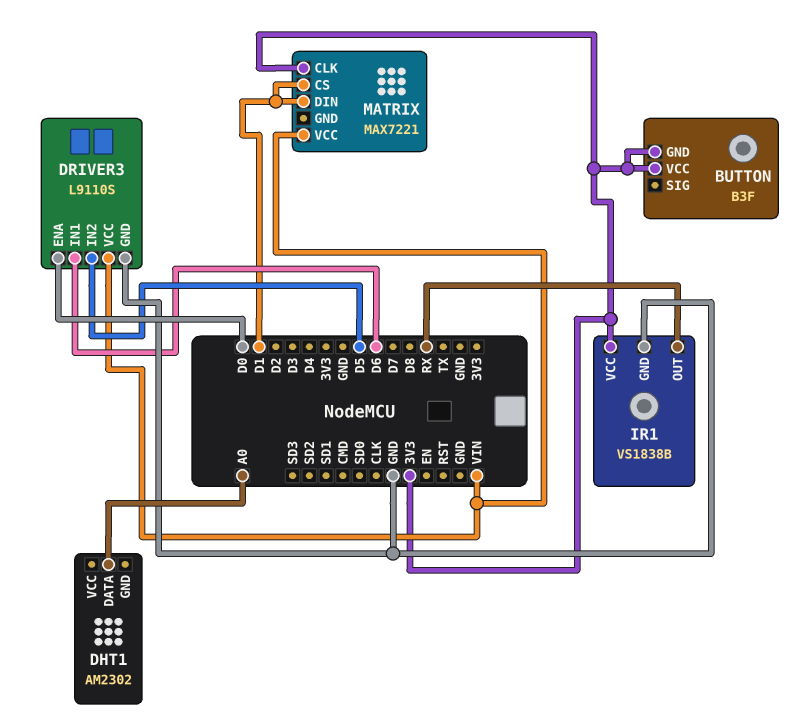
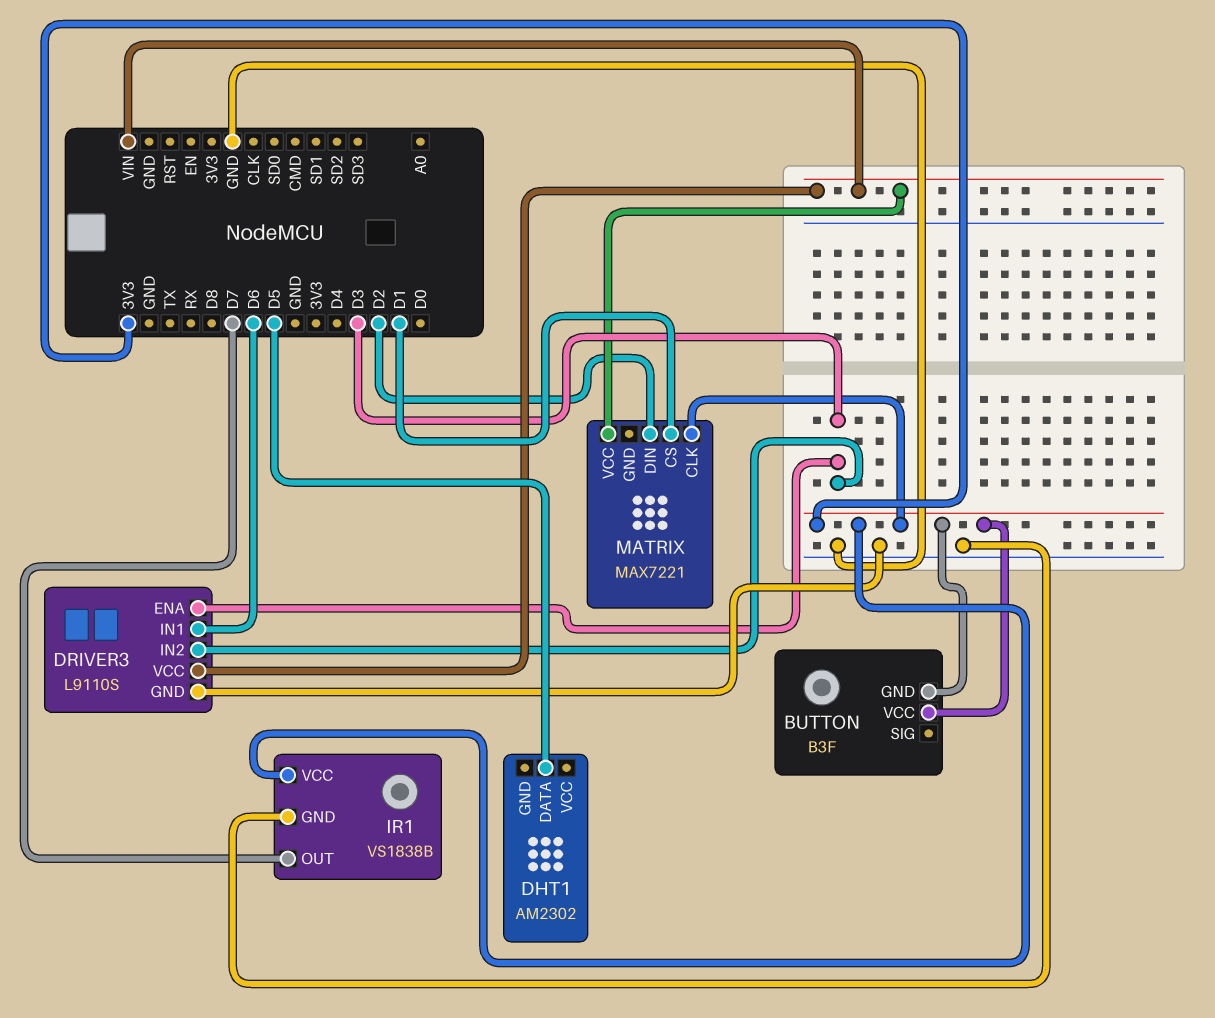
DHT1 pin DATA: A0 -> D5
DRIVER3 pin ENA: D0 -> D3
DRIVER3 pin IN2: D5 -> D3
IR1 pin OUT: RX -> D7
MATRIX pin DIN: D1 -> D2

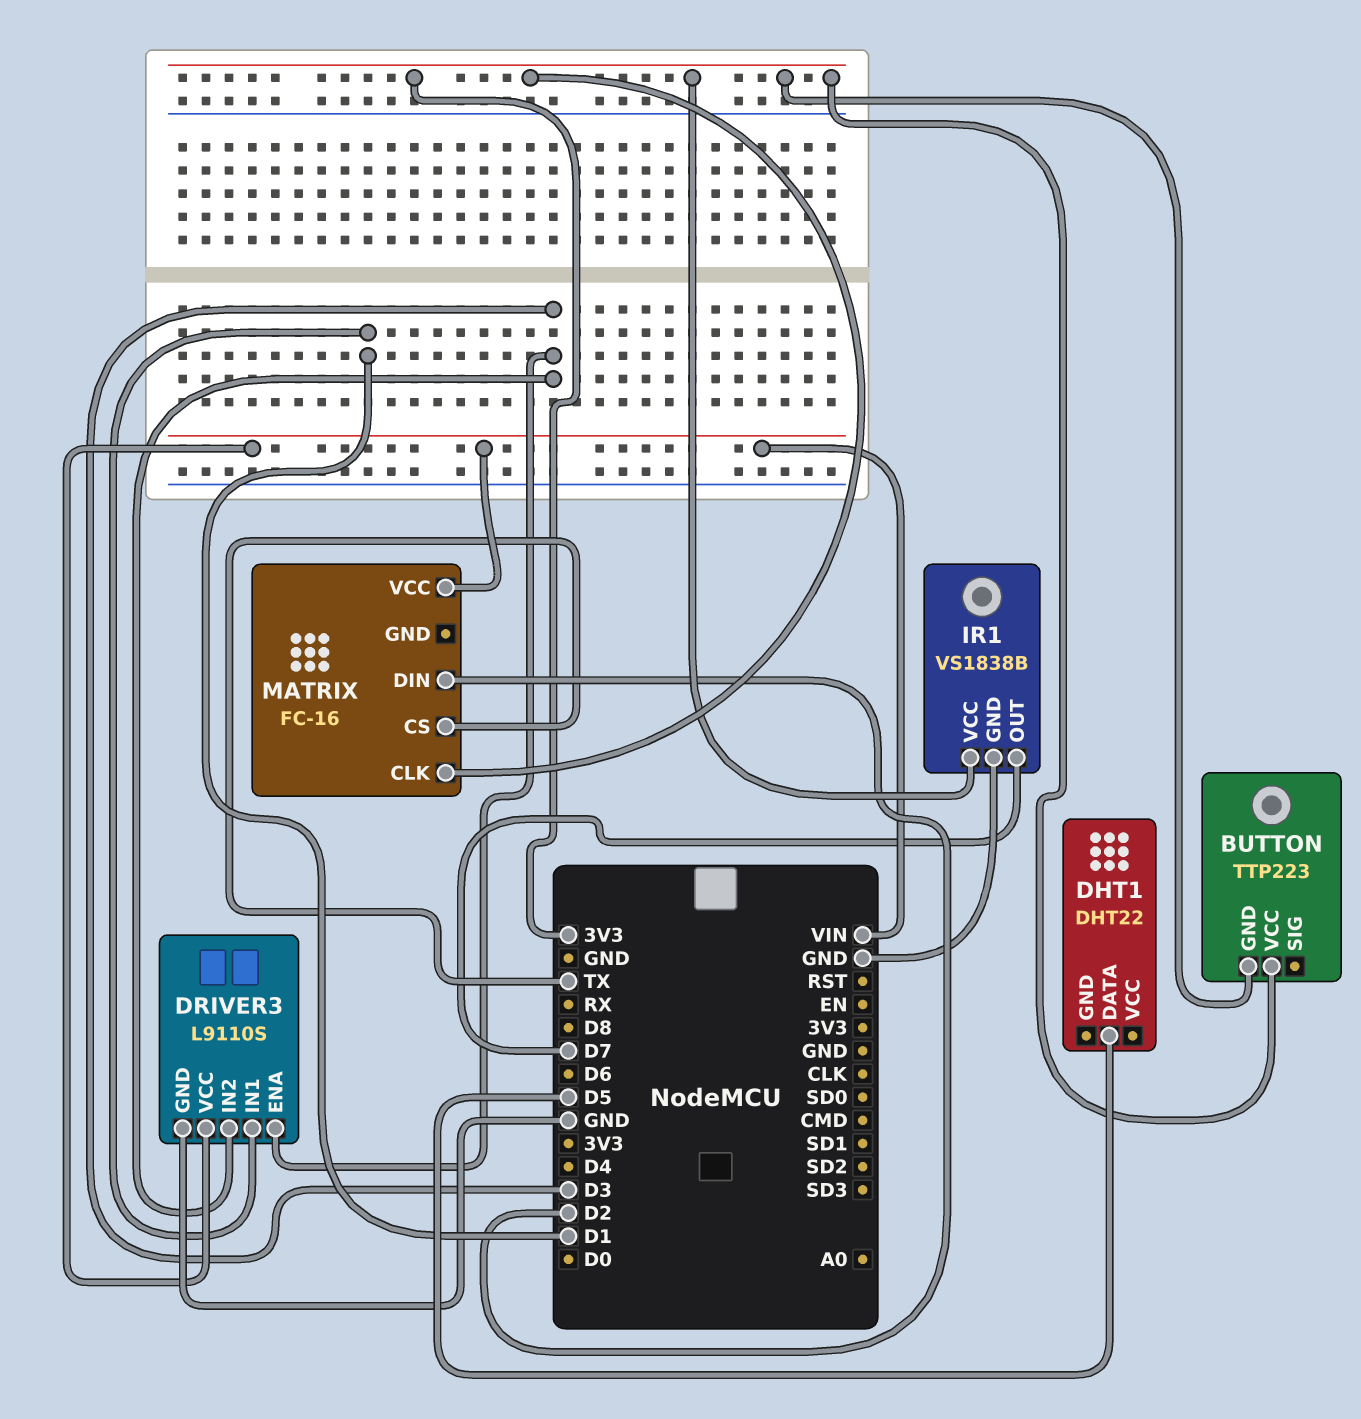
BUTTON: B3F -> TTP223
DHT1: AM2302 -> DHT22
DRIVER3 pin IN1: D6 -> D1
MATRIX: MAX7221 -> FC-16
MATRIX pin CS: D1 -> TX

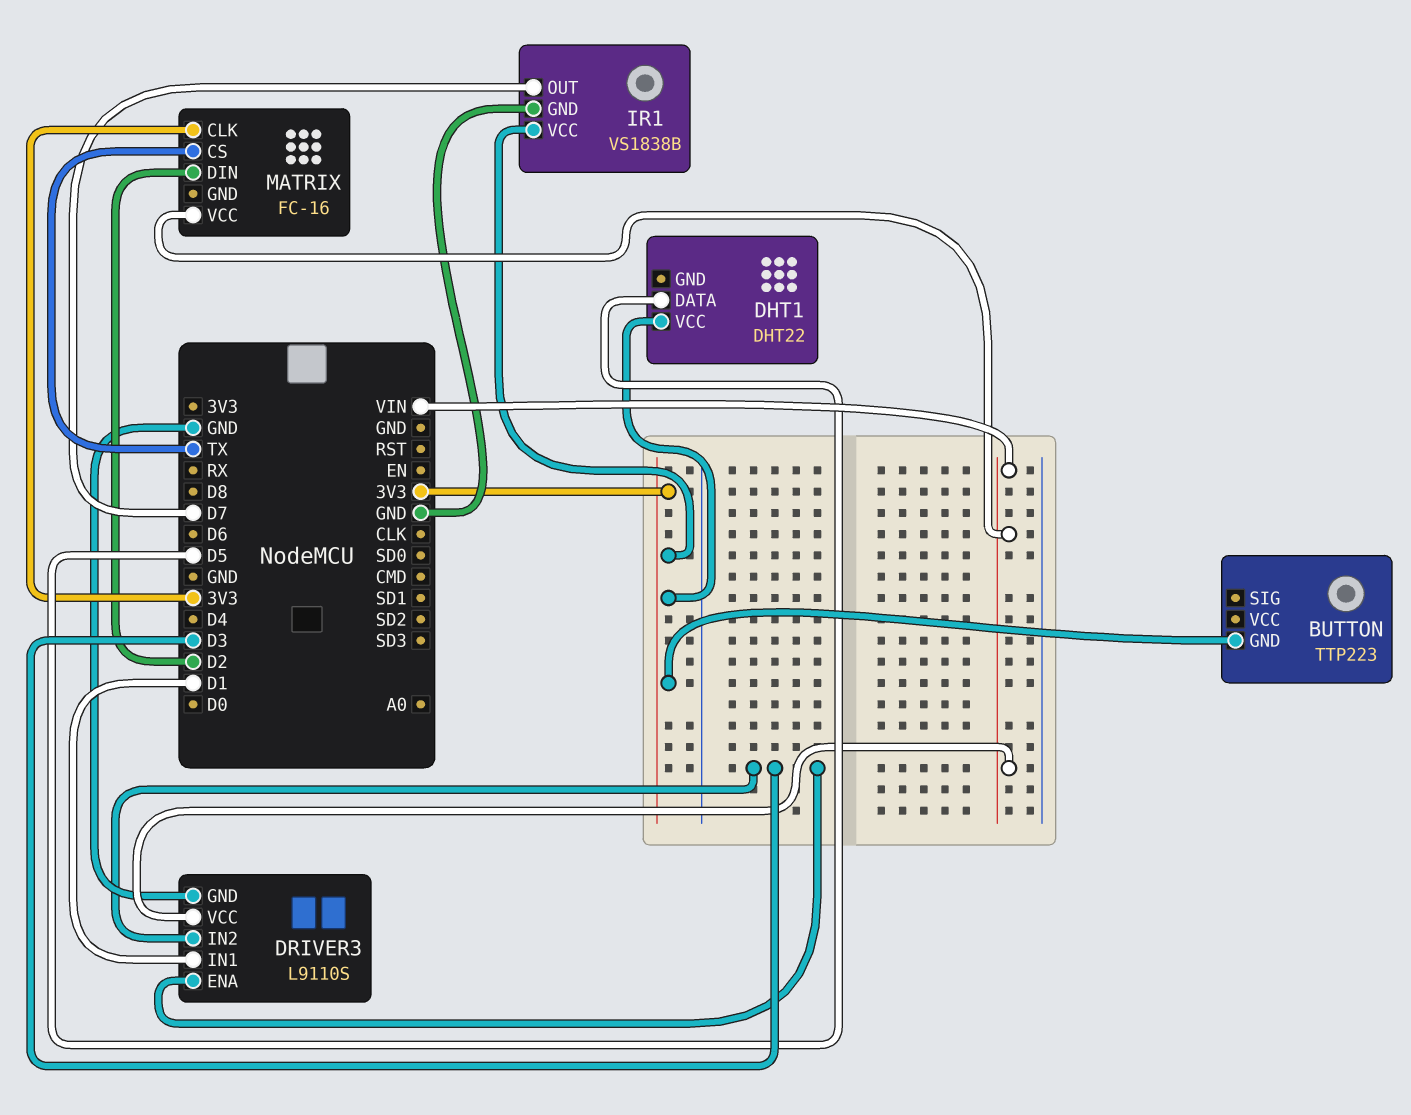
BUTTON pin VCC: 3V3 -> none
DHT1 pin VCC: none -> 3V3

